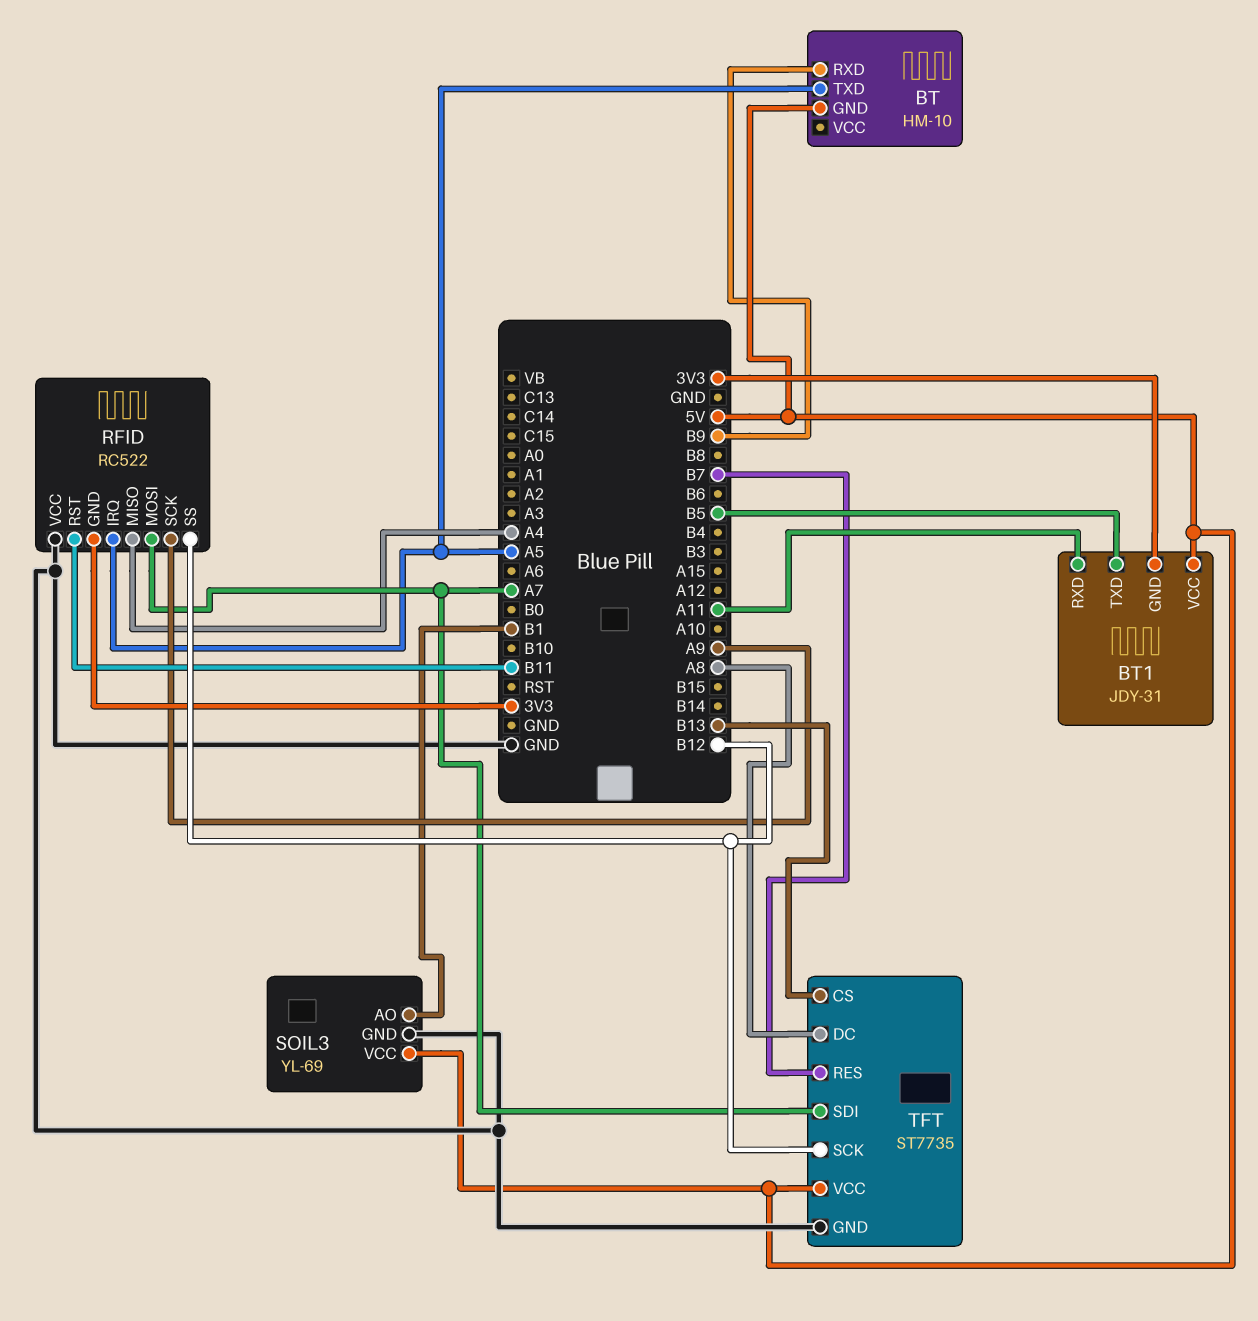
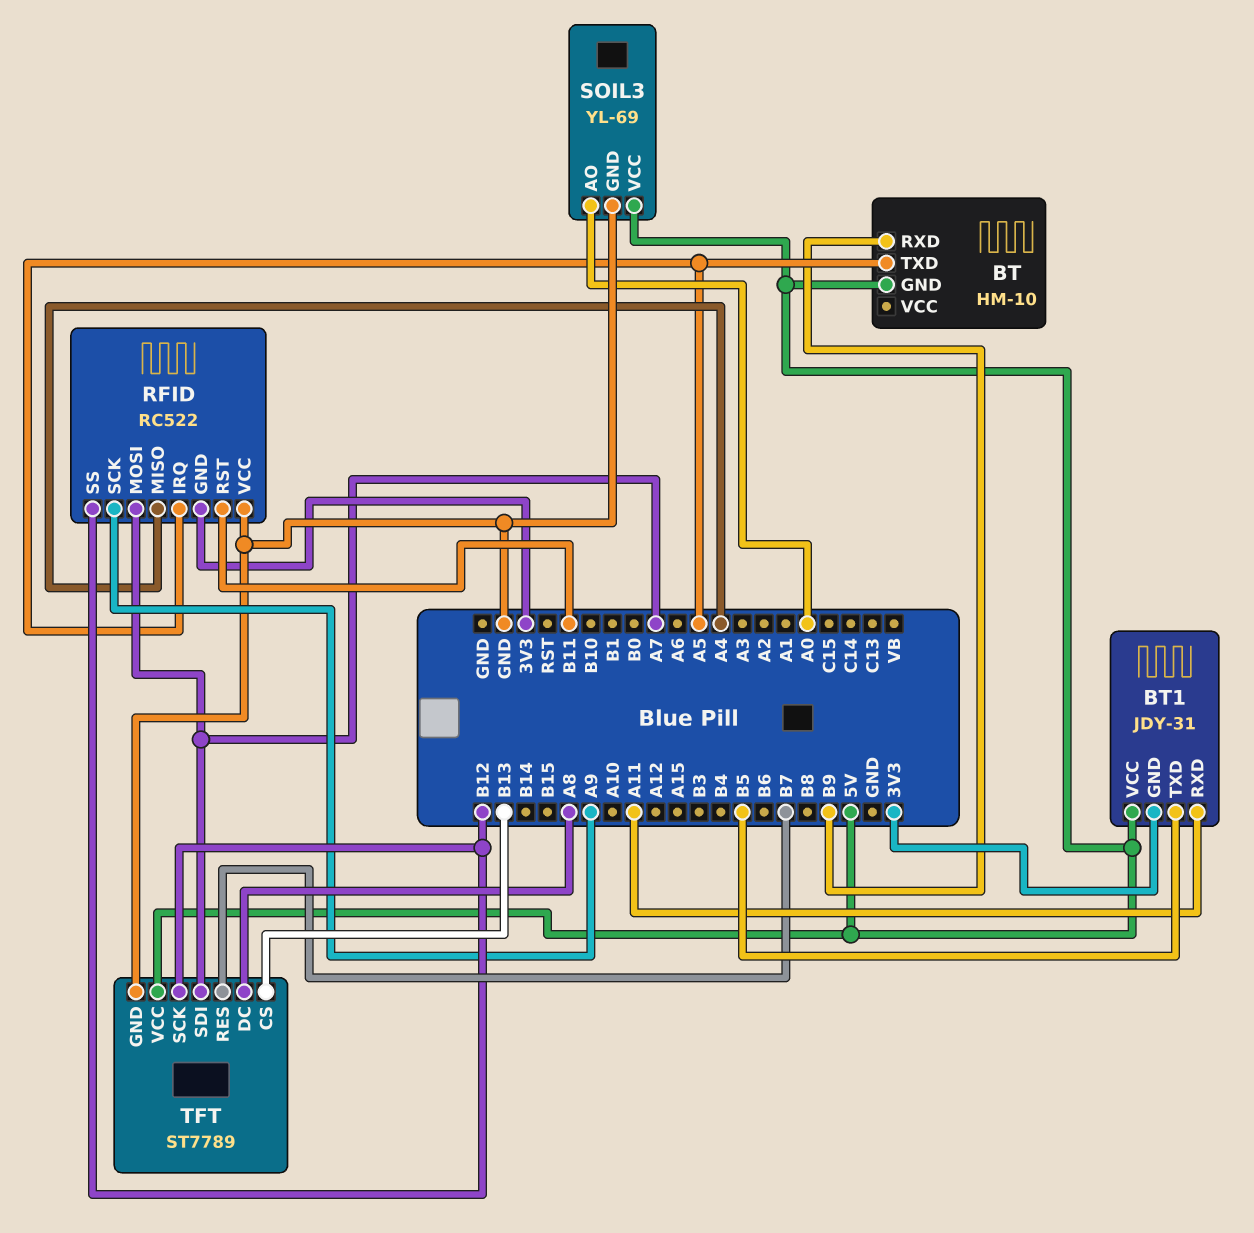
SOIL3 pin AO: B1 -> A0
TFT: ST7735 -> ST7789

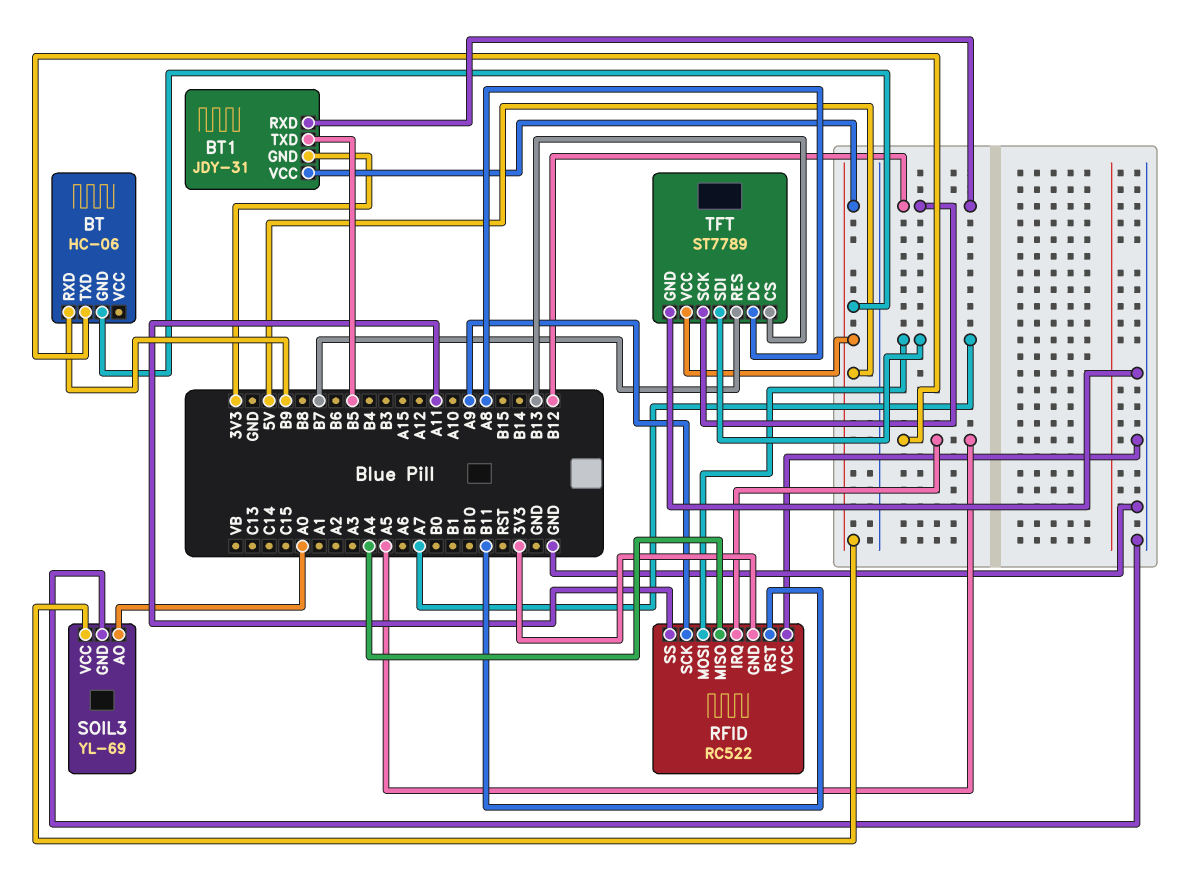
BT: HM-10 -> HC-06
BT1 pin RXD: A11 -> B12
RFID pin SS: B12 -> A11

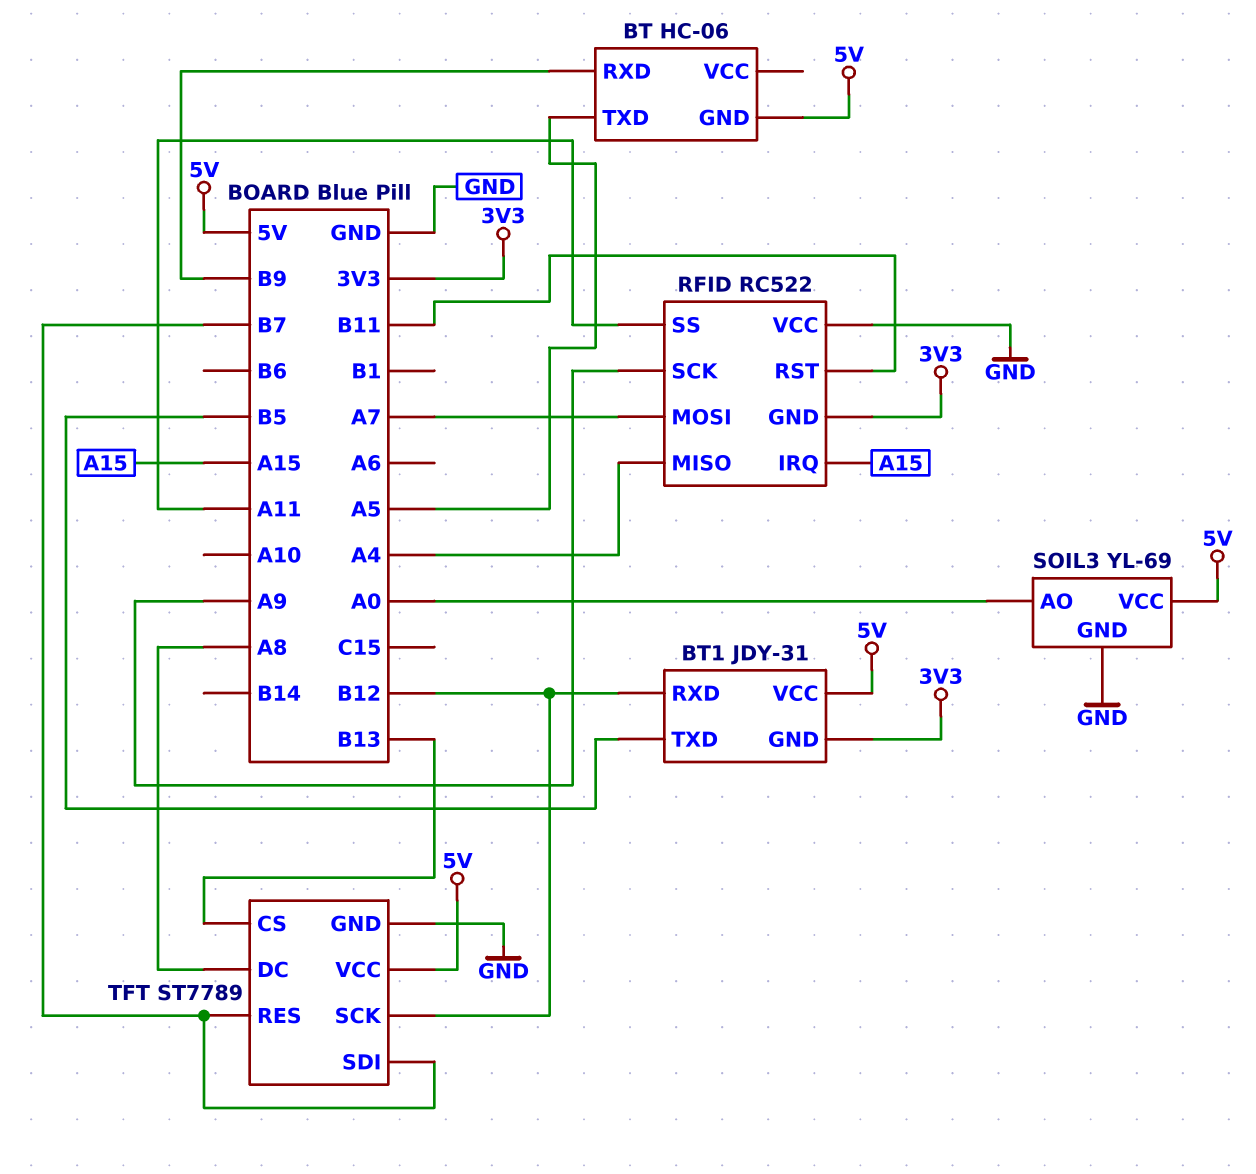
RFID pin IRQ: A5 -> A15
TFT pin SDI: A7 -> B7

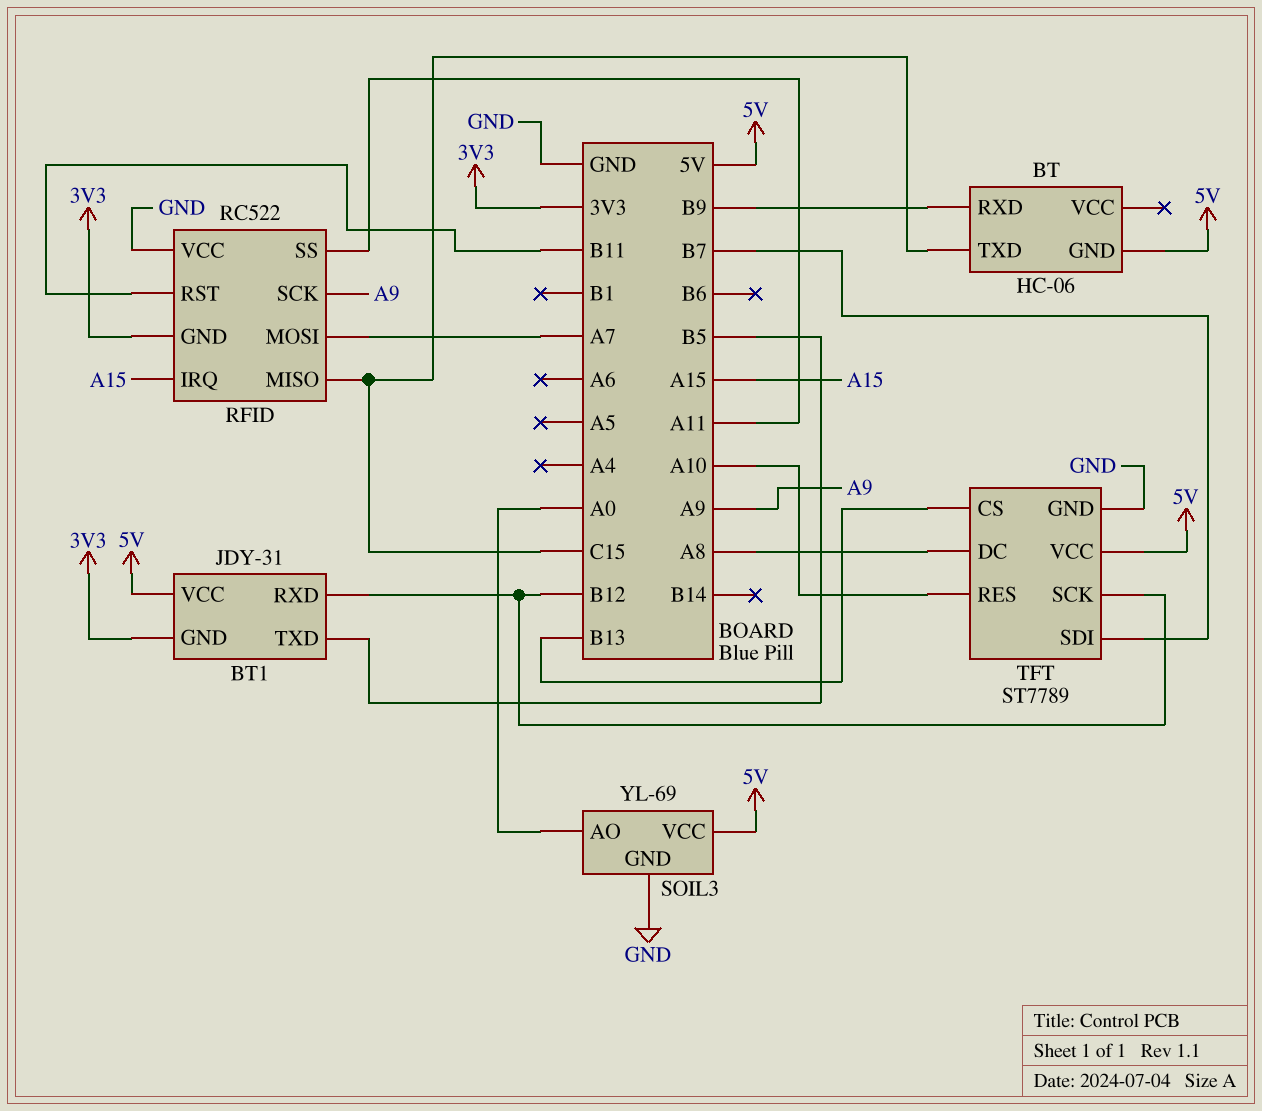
BT pin TXD: A5 -> C15
RFID pin MISO: A4 -> C15
TFT pin RES: B7 -> A10

